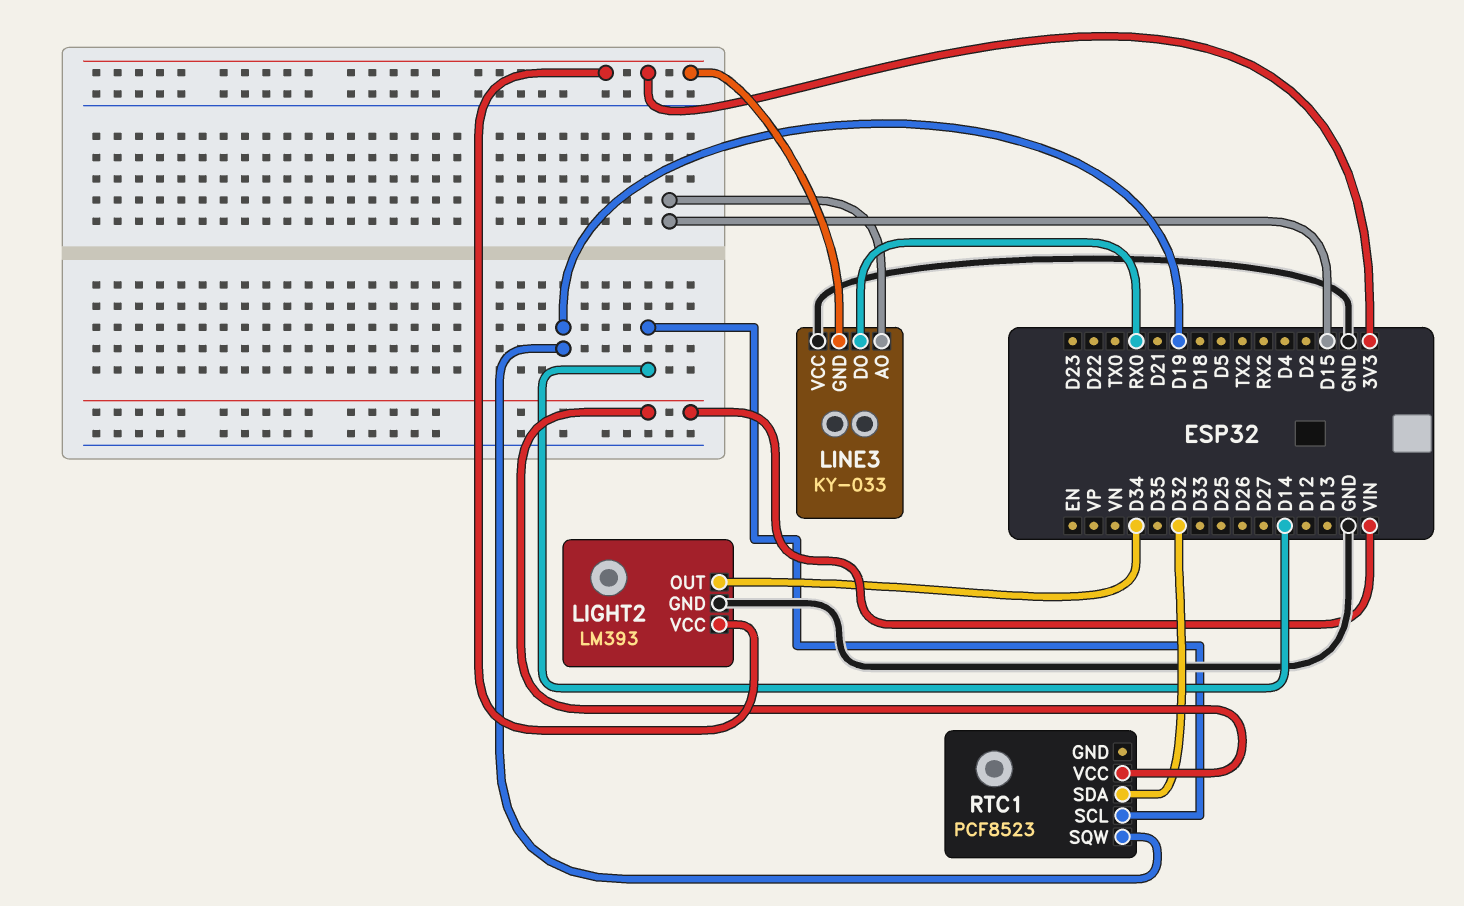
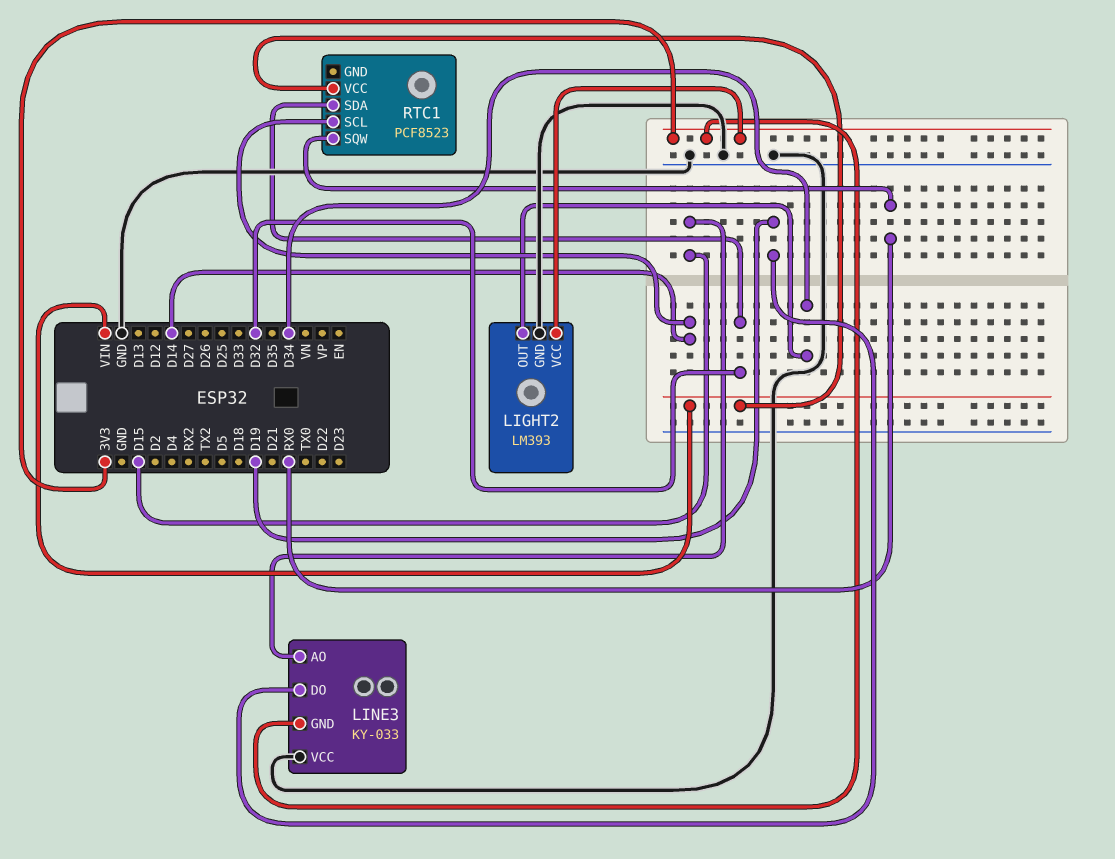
LINE3 pin DO: RX0 -> D19
RTC1 pin SQW: D19 -> RX0

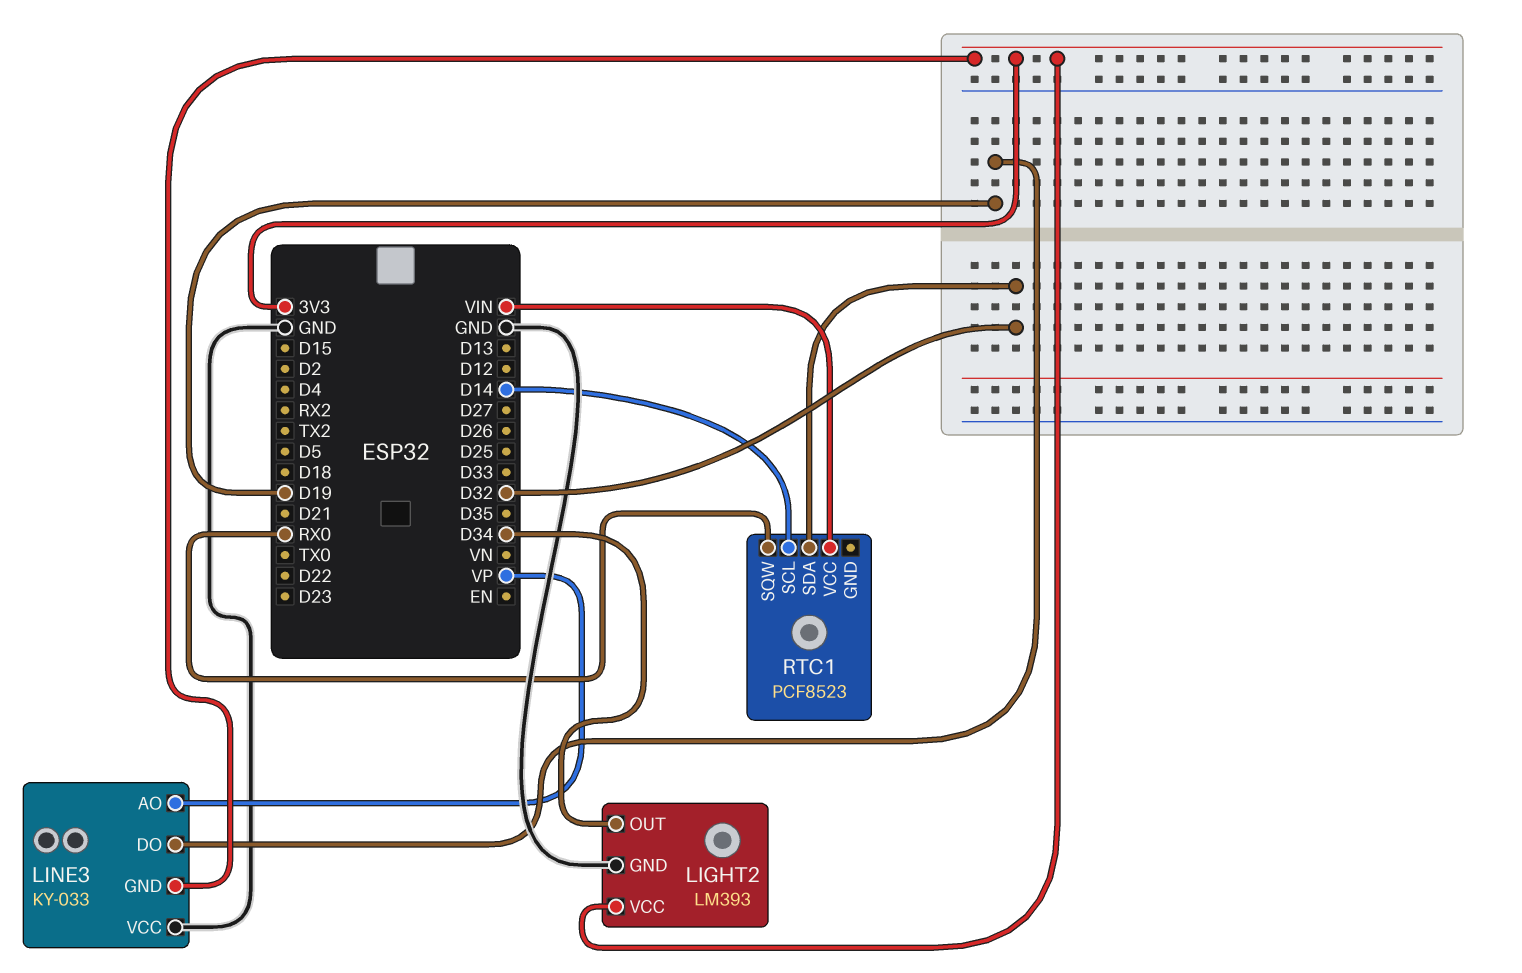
LINE3 pin AO: D15 -> VP

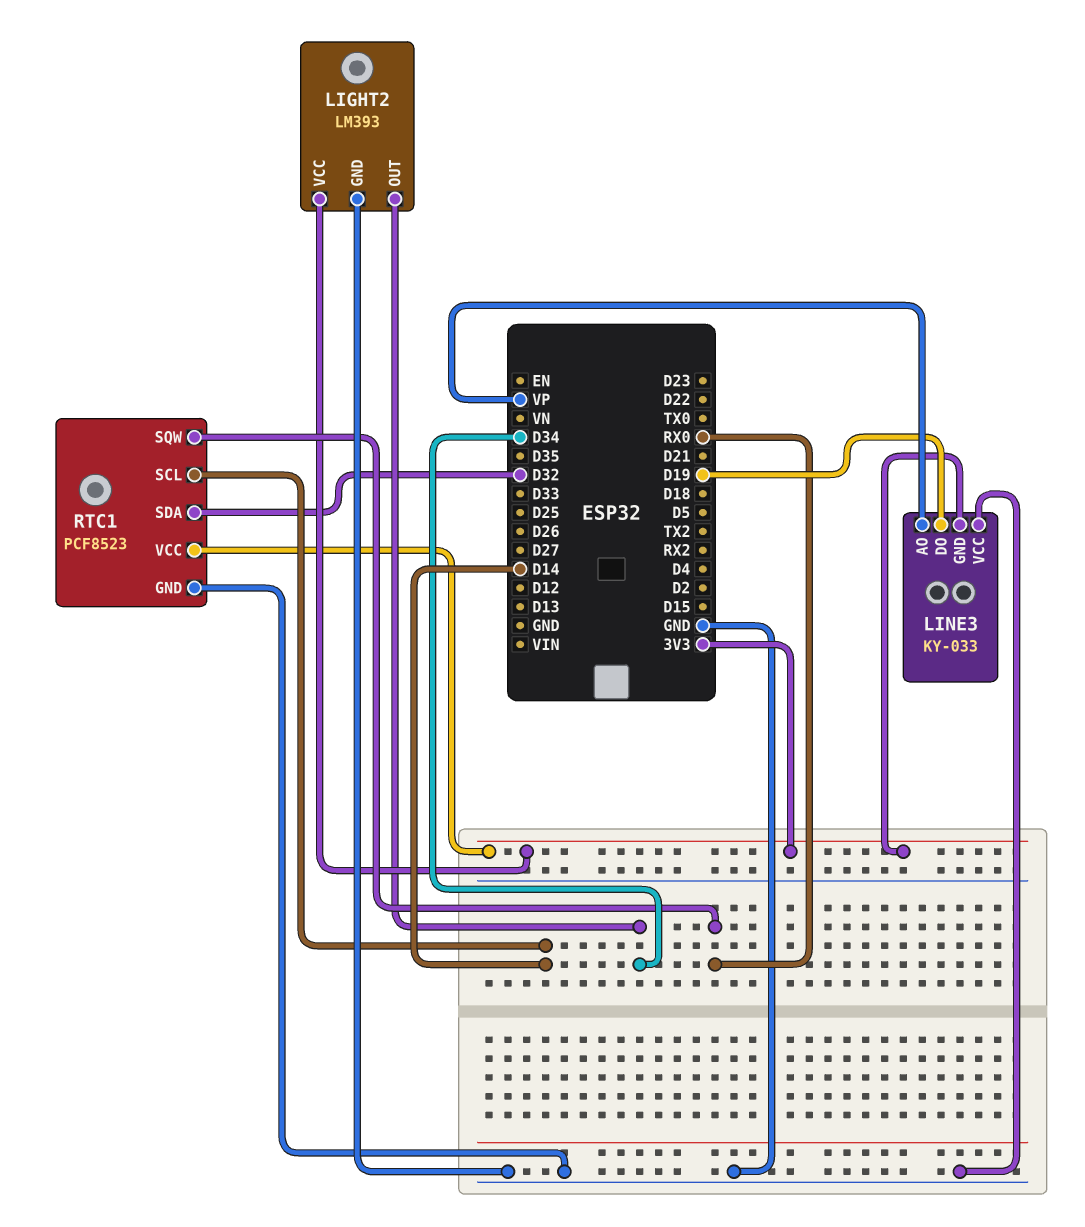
RTC1 pin GND: none -> GND
RTC1 pin VCC: VIN -> 3V3

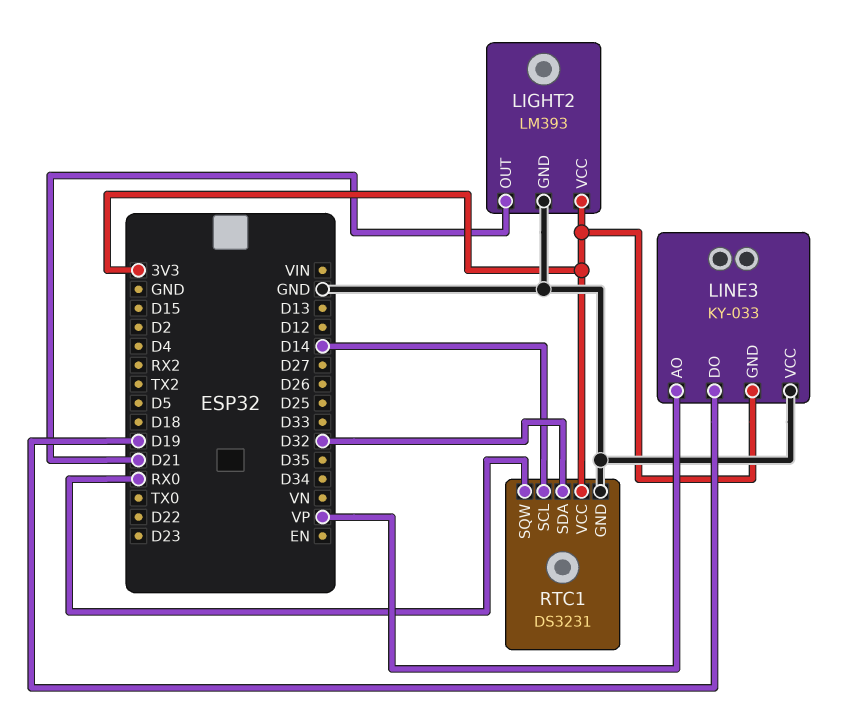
LIGHT2 pin OUT: D34 -> D21
RTC1: PCF8523 -> DS3231

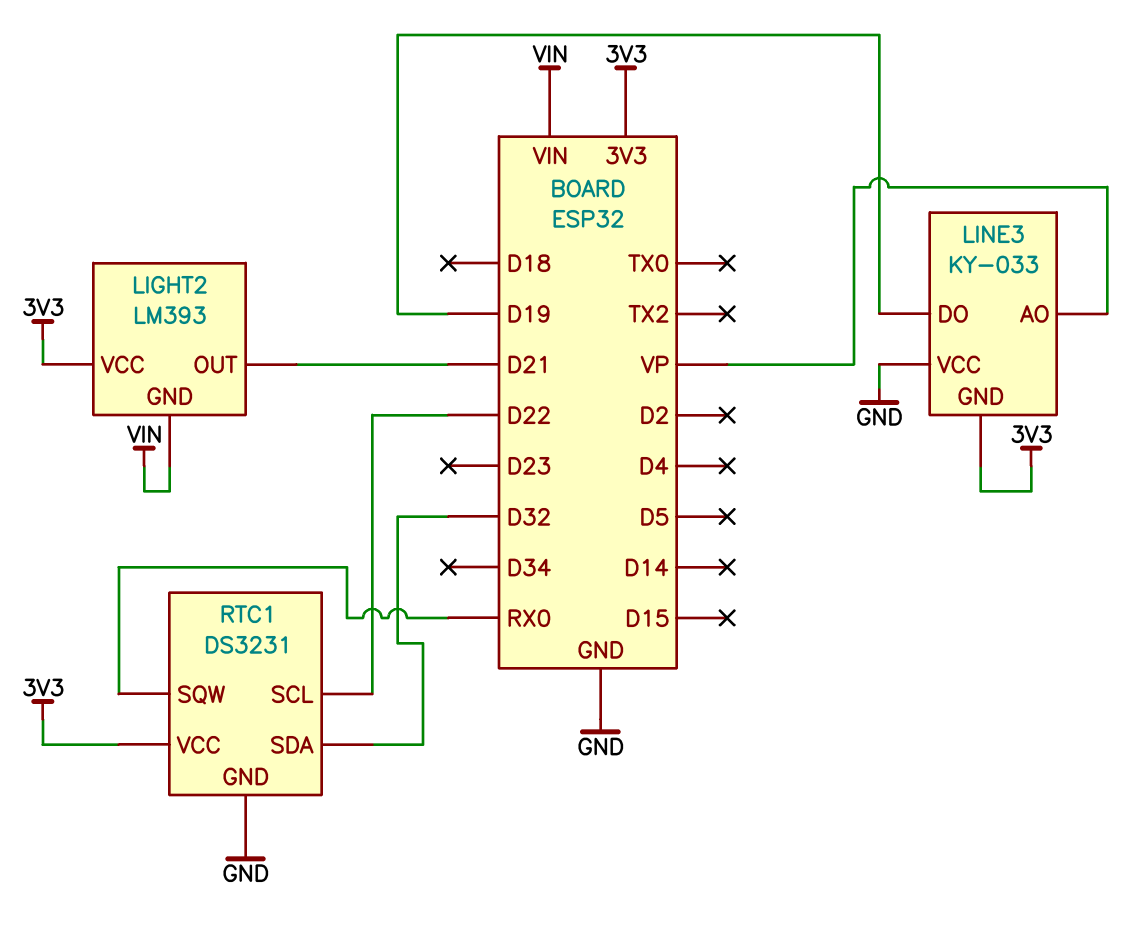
LIGHT2 pin GND: GND -> VIN
RTC1 pin SCL: D14 -> D22

